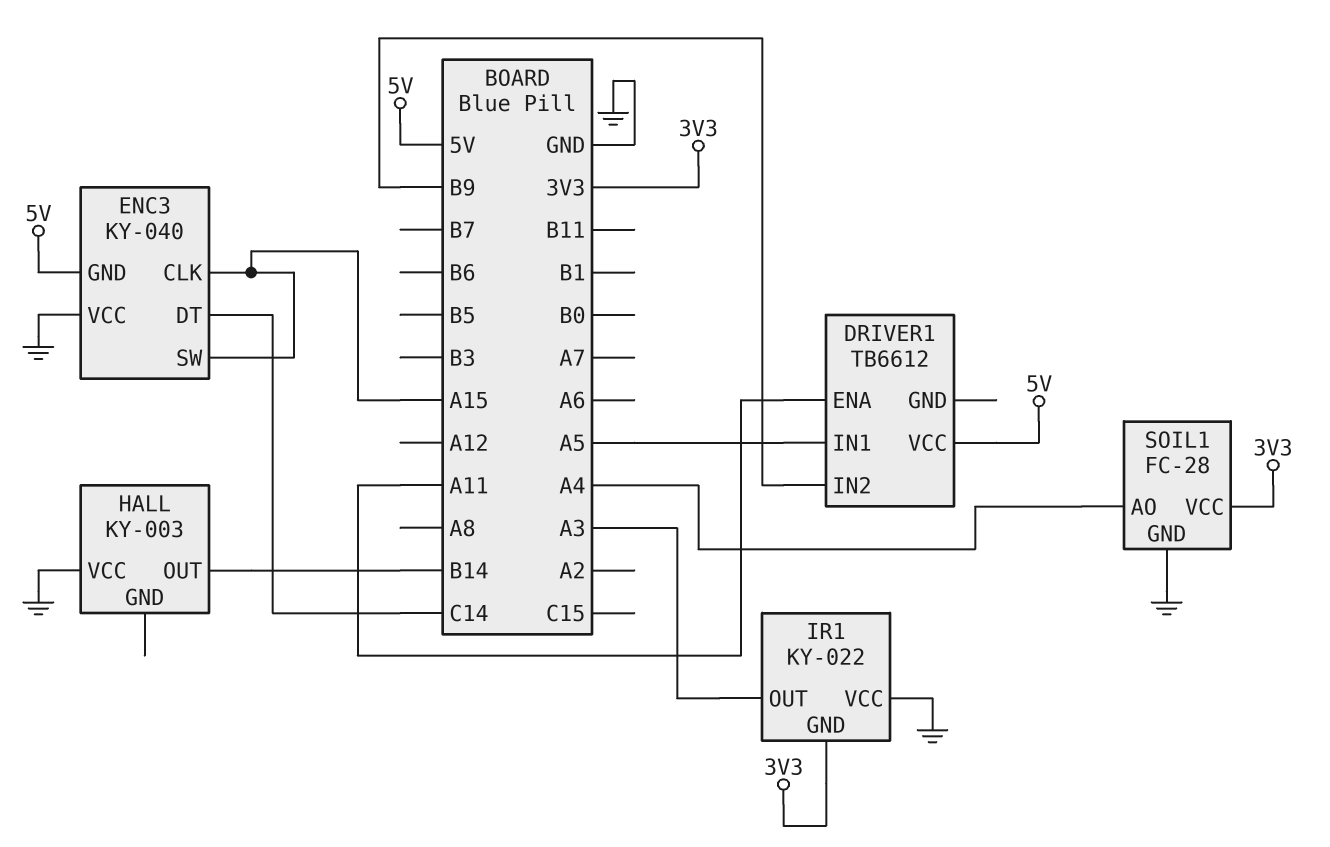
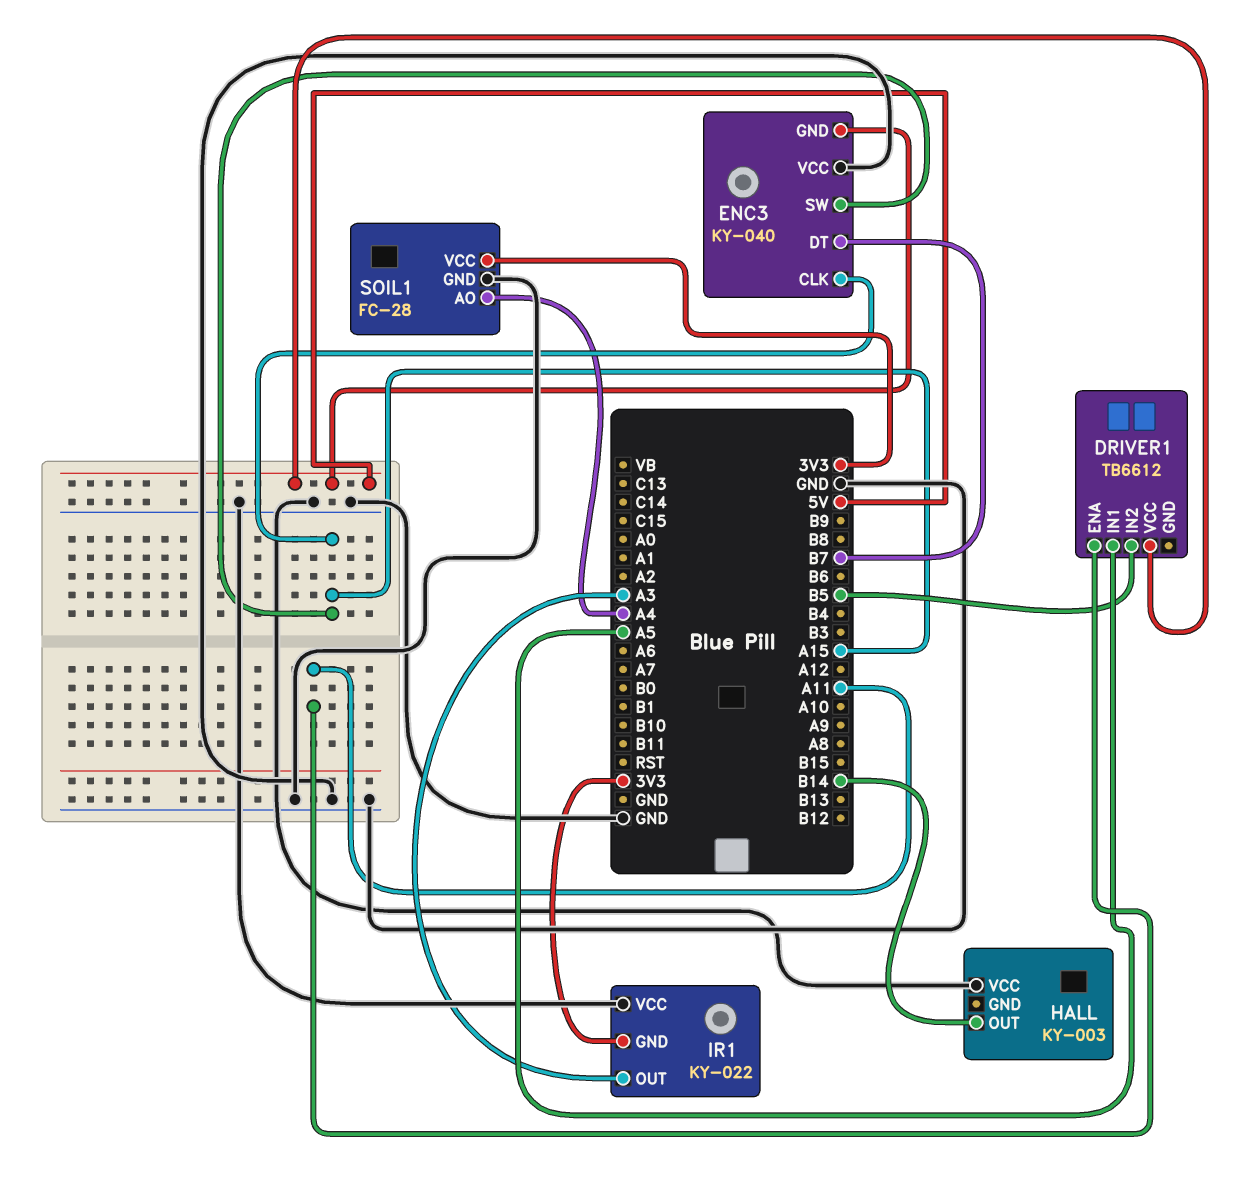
DRIVER1 pin IN2: B9 -> B5
ENC3 pin DT: C14 -> B7

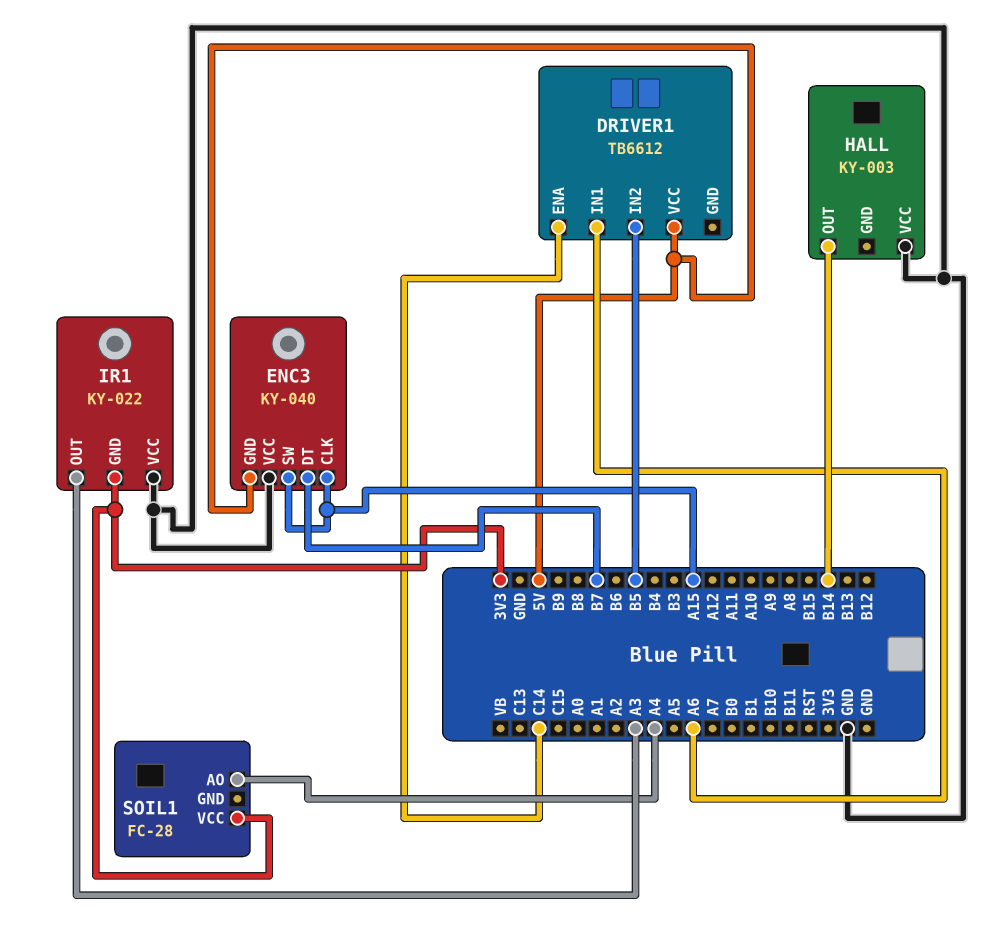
DRIVER1 pin ENA: A11 -> C14
DRIVER1 pin IN1: A5 -> A6
SOIL1 pin GND: GND -> none

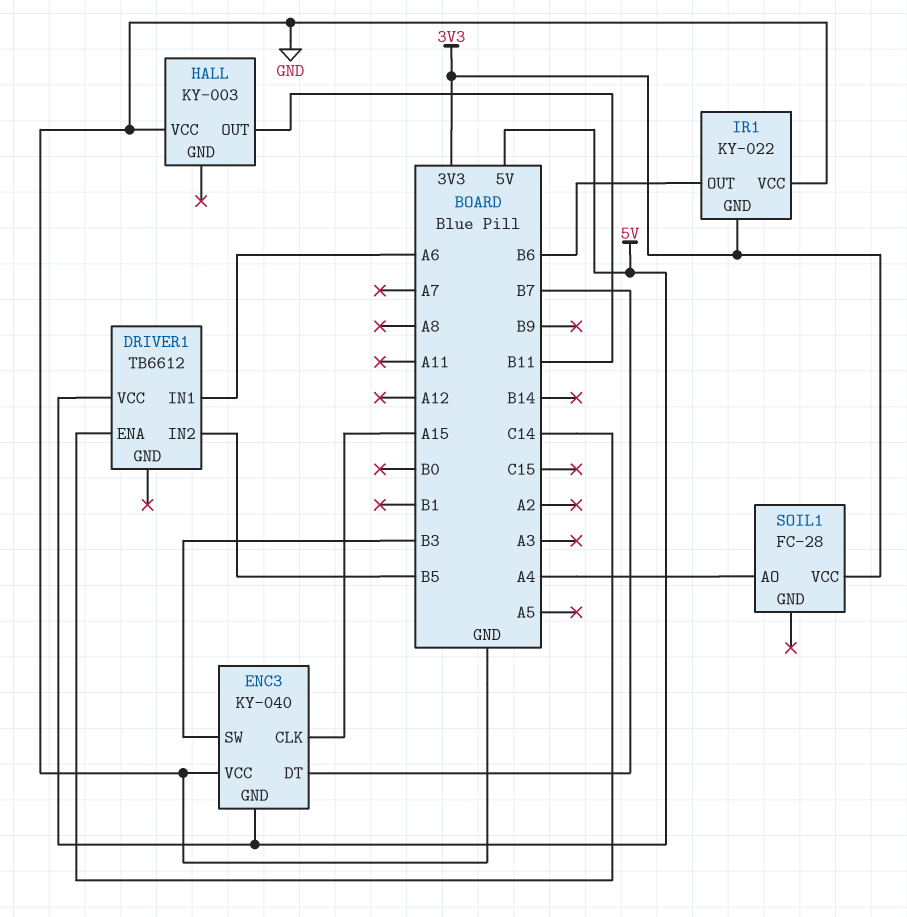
ENC3 pin SW: A15 -> B3
HALL pin OUT: B14 -> B11
IR1 pin OUT: A3 -> B6

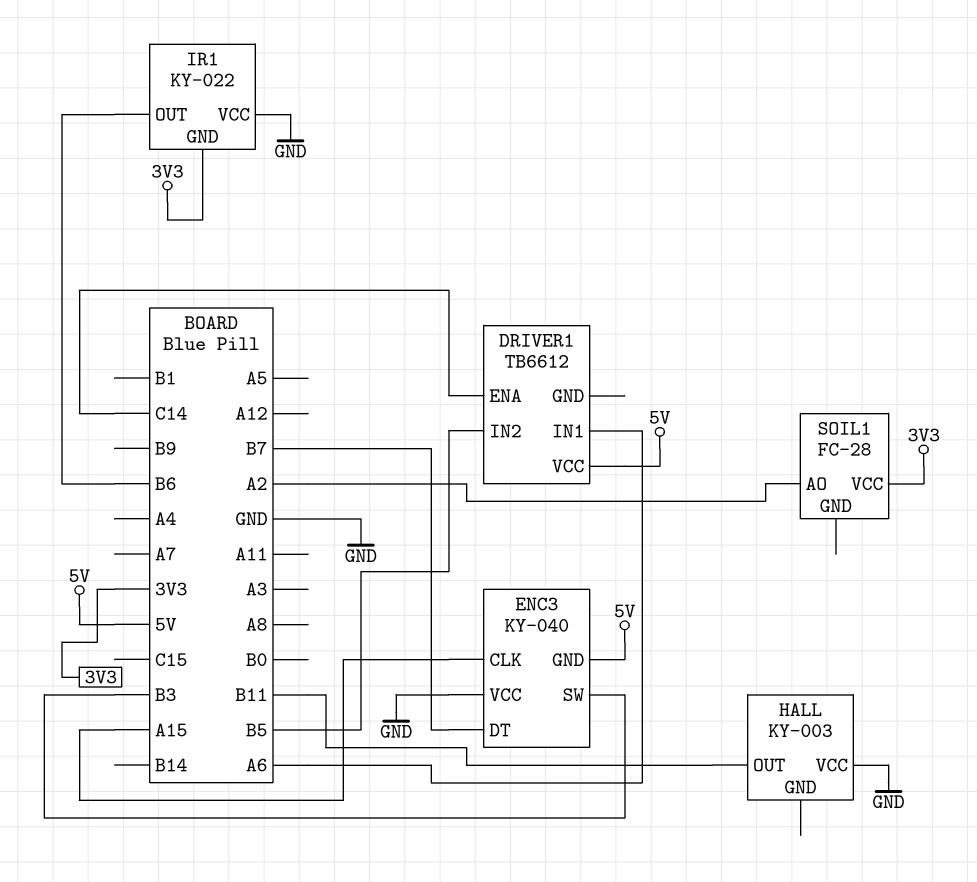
SOIL1 pin AO: A4 -> A2

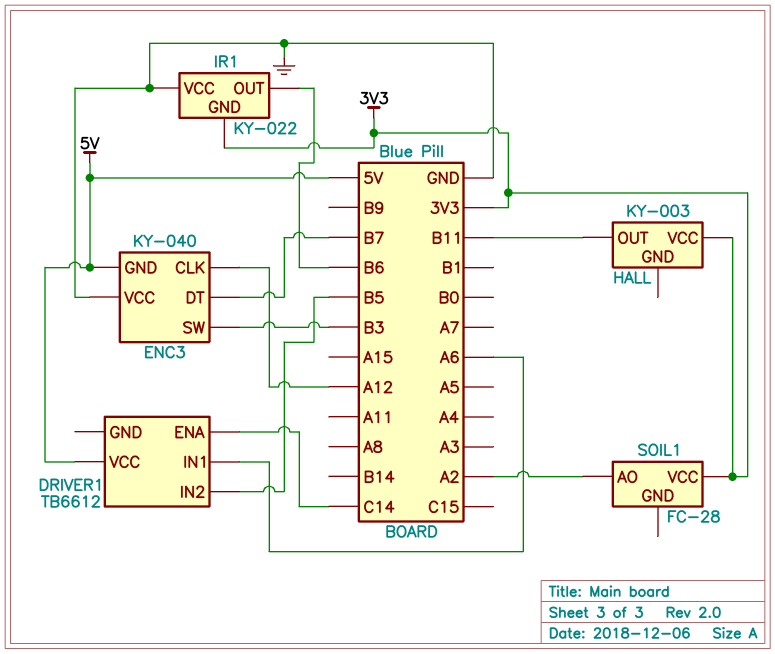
ENC3 pin CLK: A15 -> A12
HALL pin VCC: GND -> 3V3

